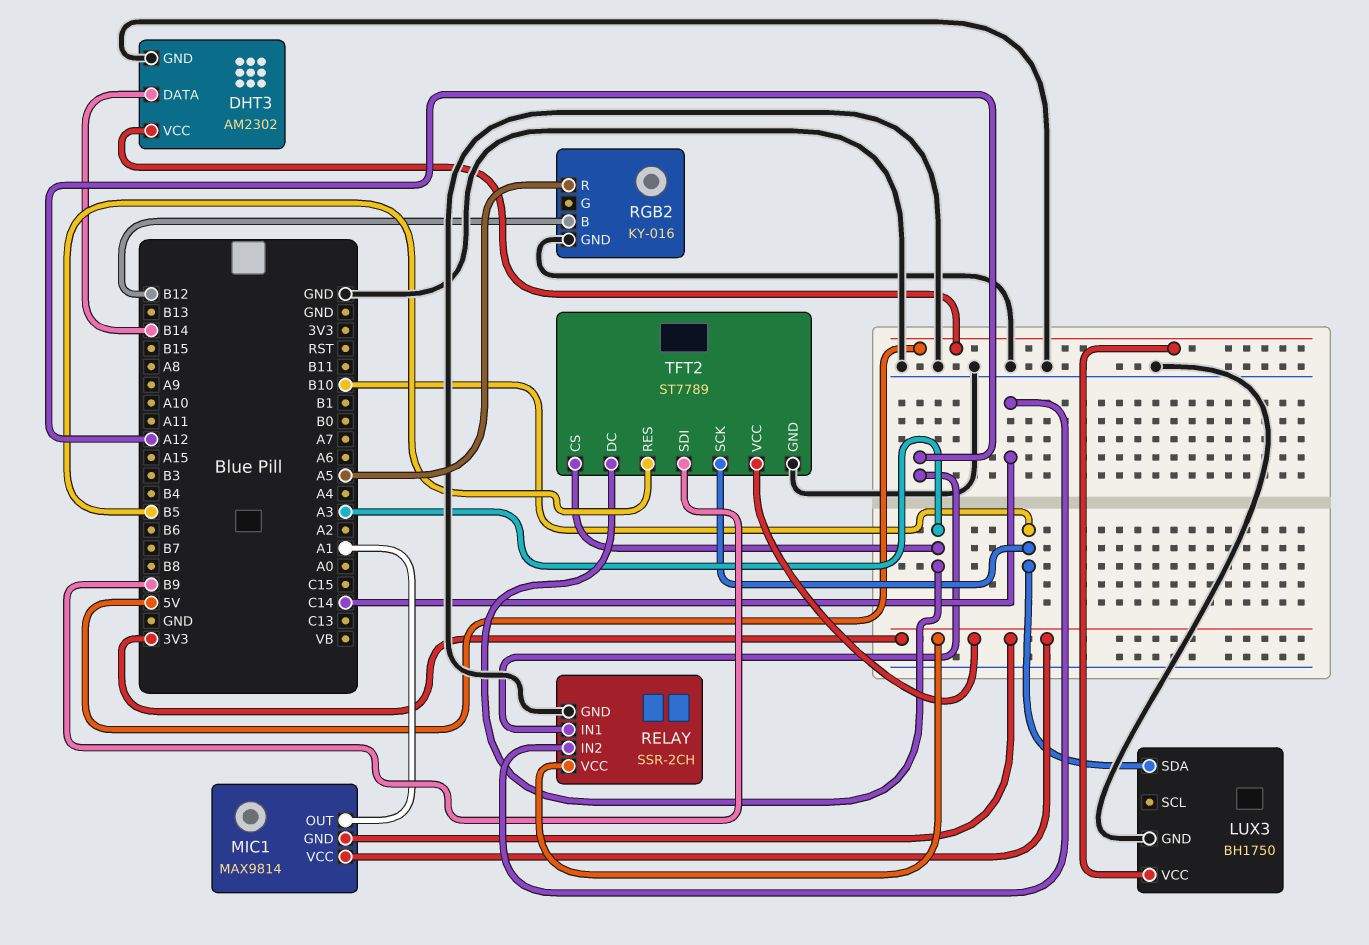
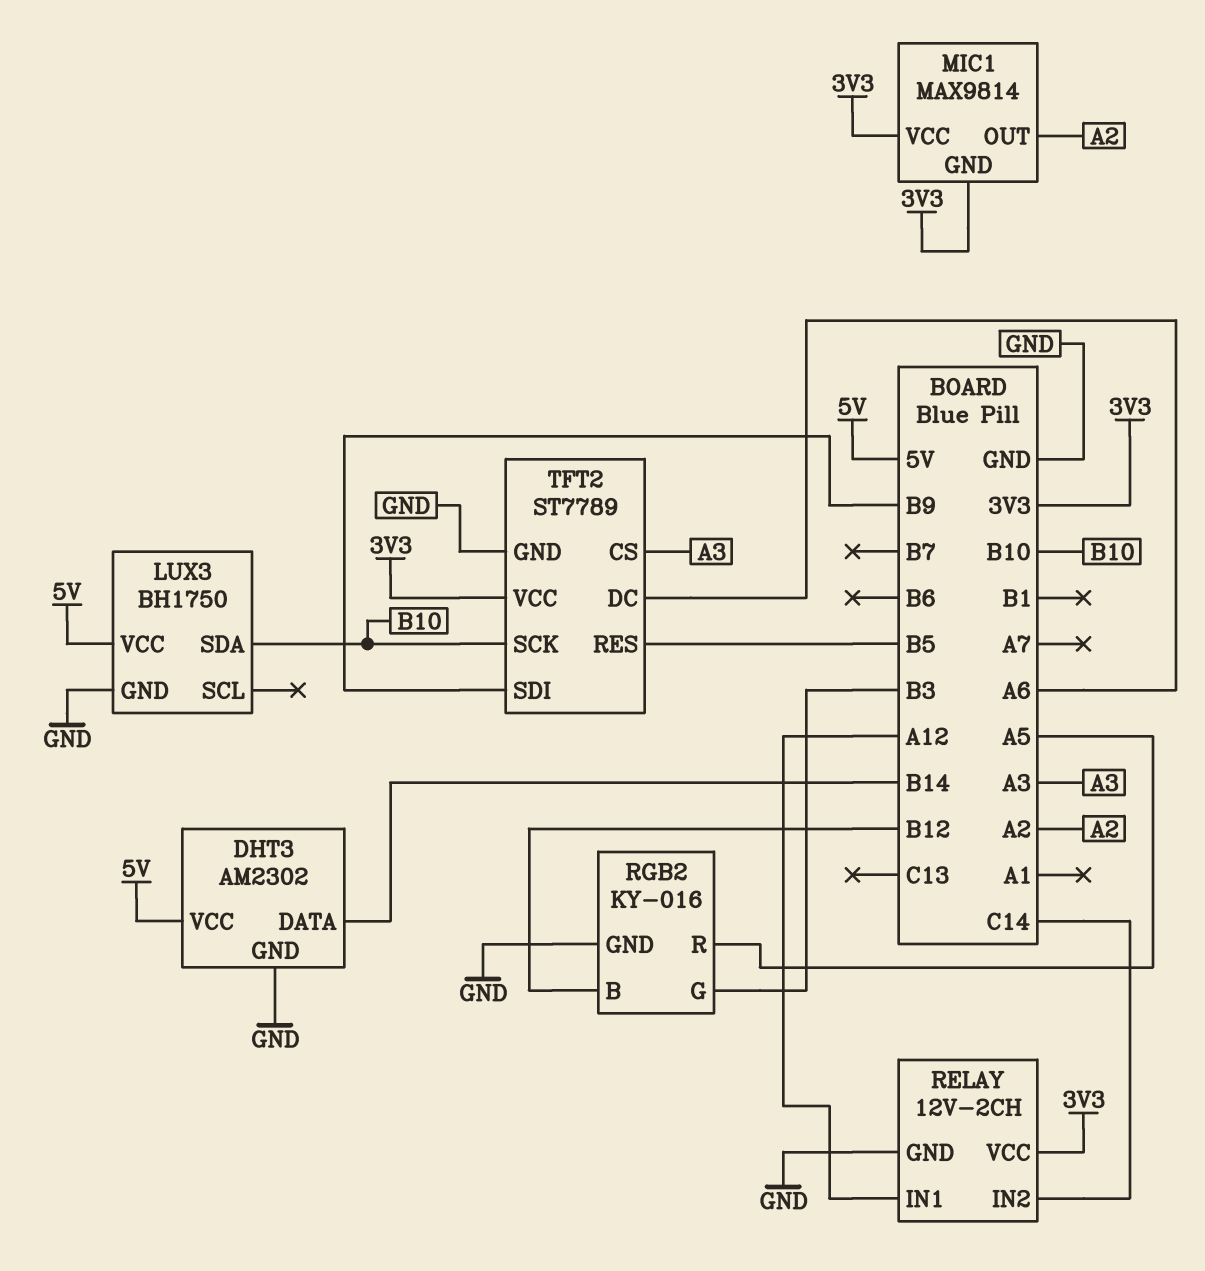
MIC1 pin OUT: A1 -> A2
RELAY: SSR-2CH -> 12V-2CH
RGB2 pin G: none -> B3
TFT2 pin DC: A3 -> A6

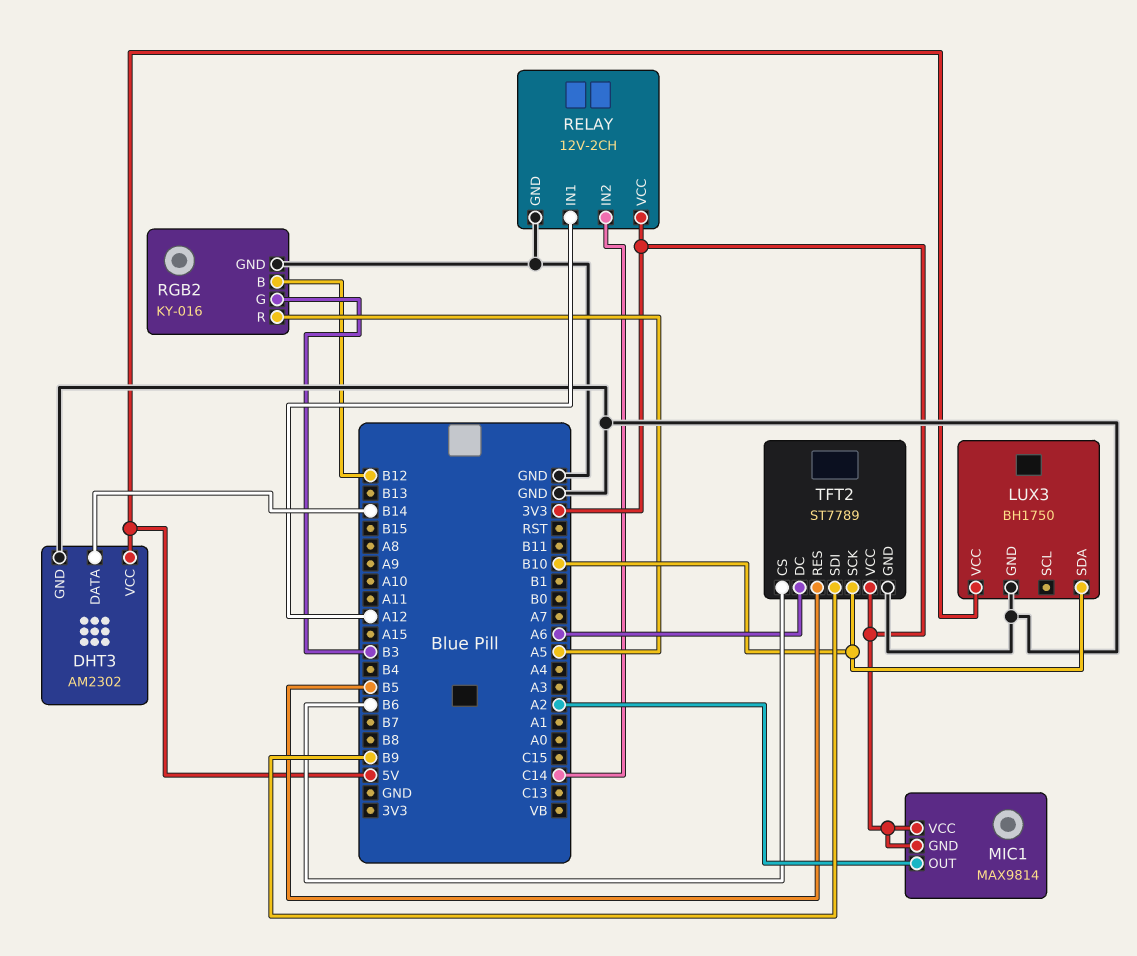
TFT2 pin CS: A3 -> B6

